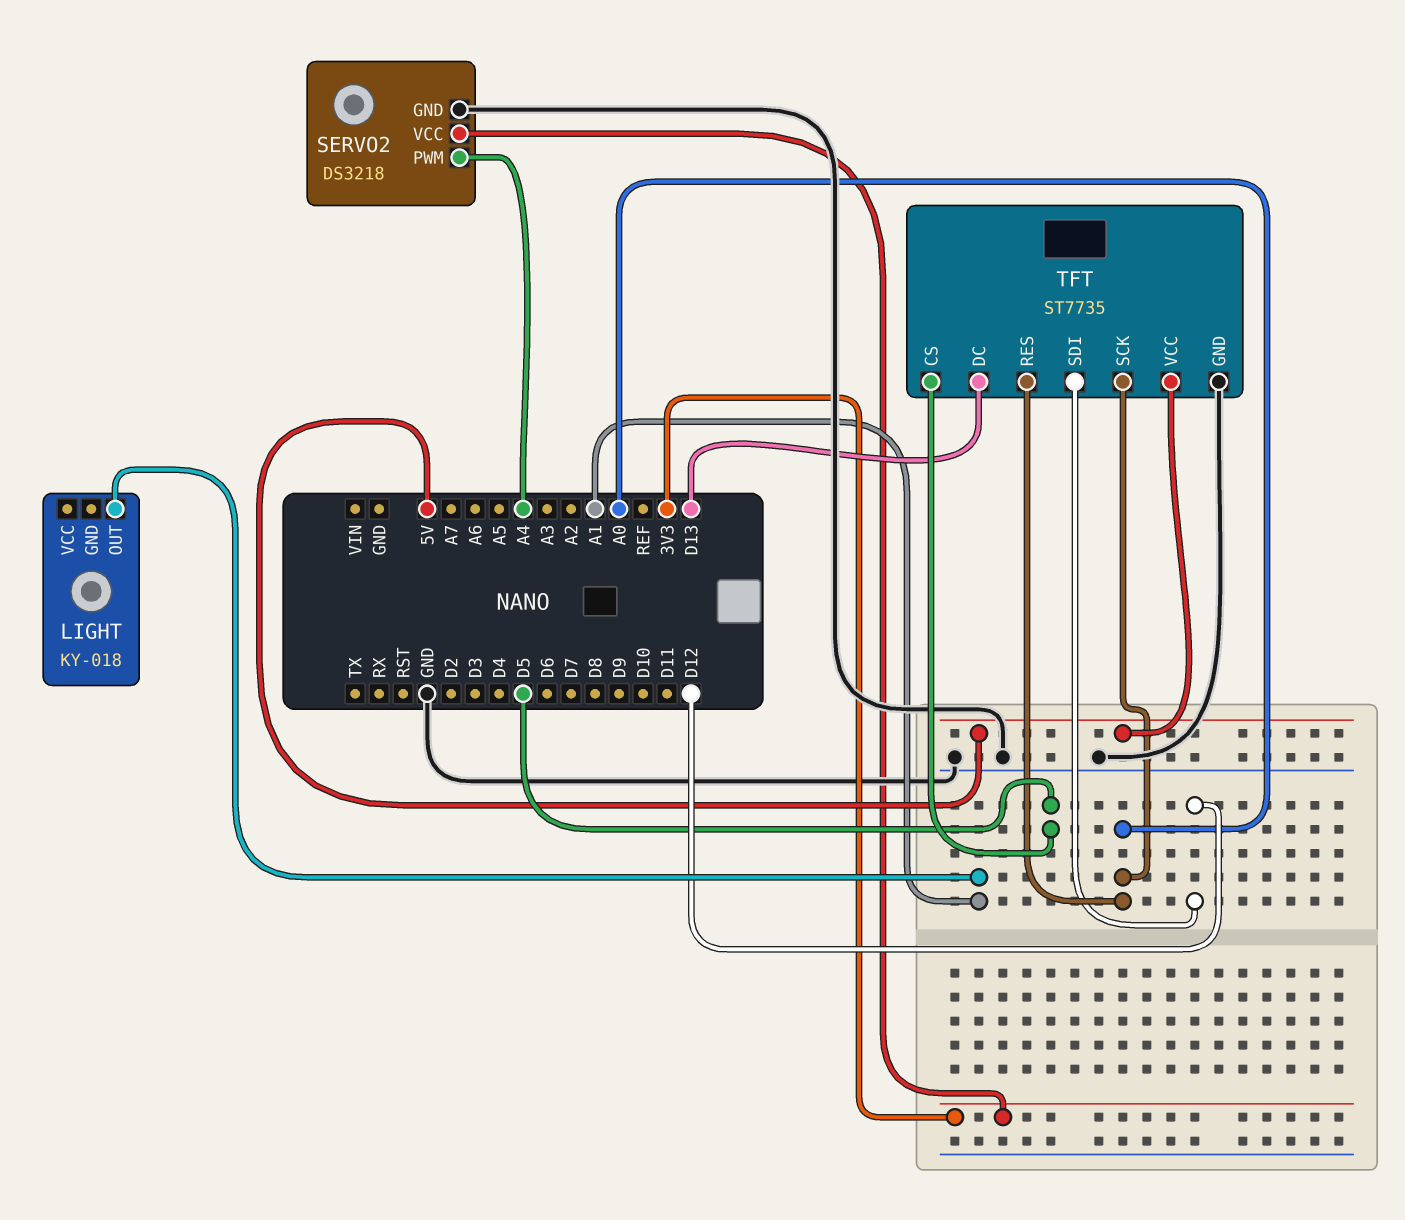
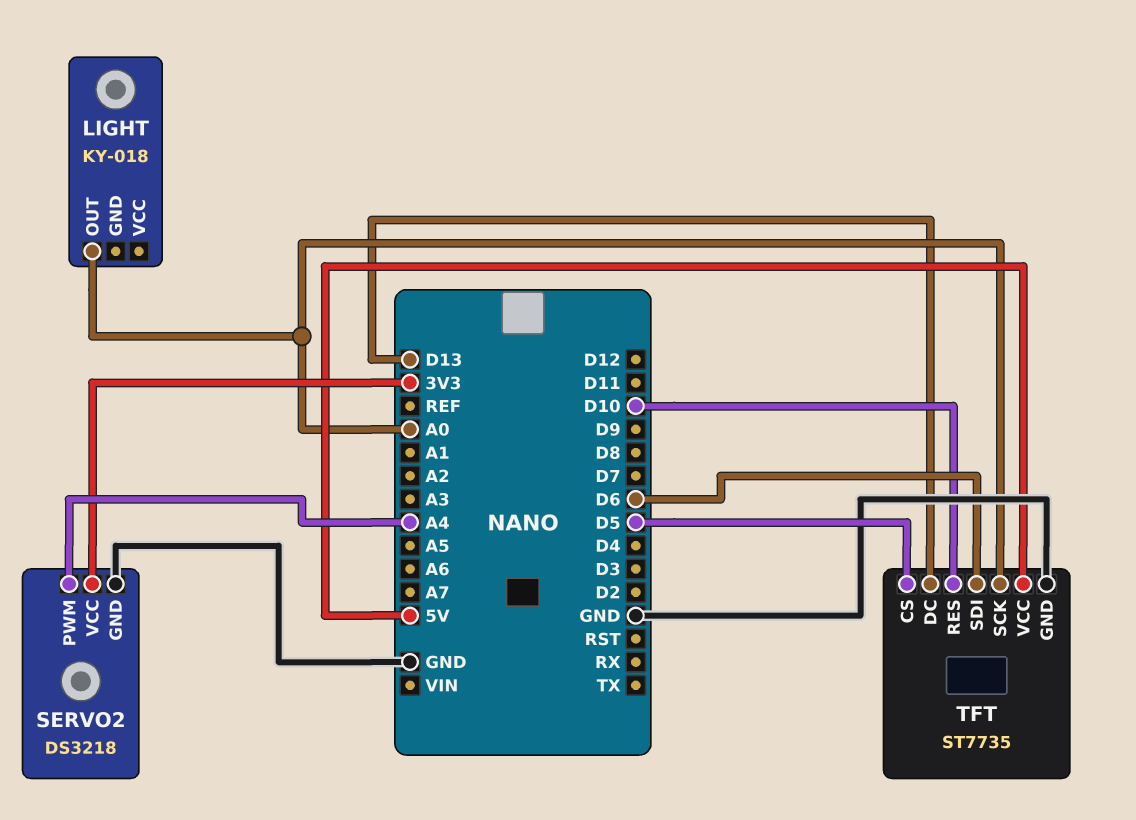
LIGHT pin OUT: A1 -> A0
TFT pin RES: A0 -> D10
TFT pin SDI: D12 -> D6

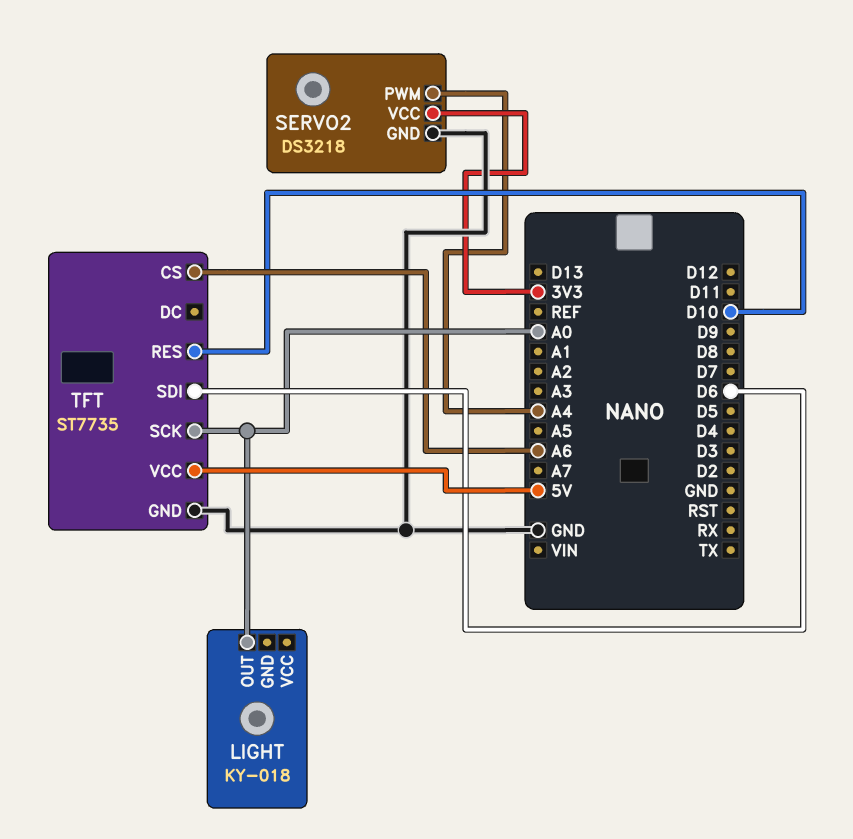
TFT pin CS: D5 -> A6
TFT pin DC: D13 -> none

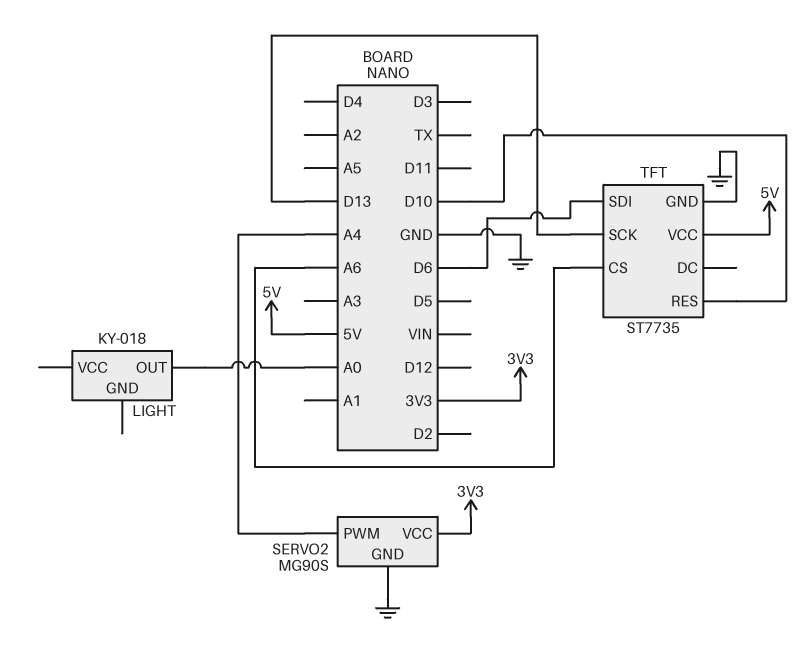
SERVO2: DS3218 -> MG90S
TFT pin SCK: A0 -> D13

